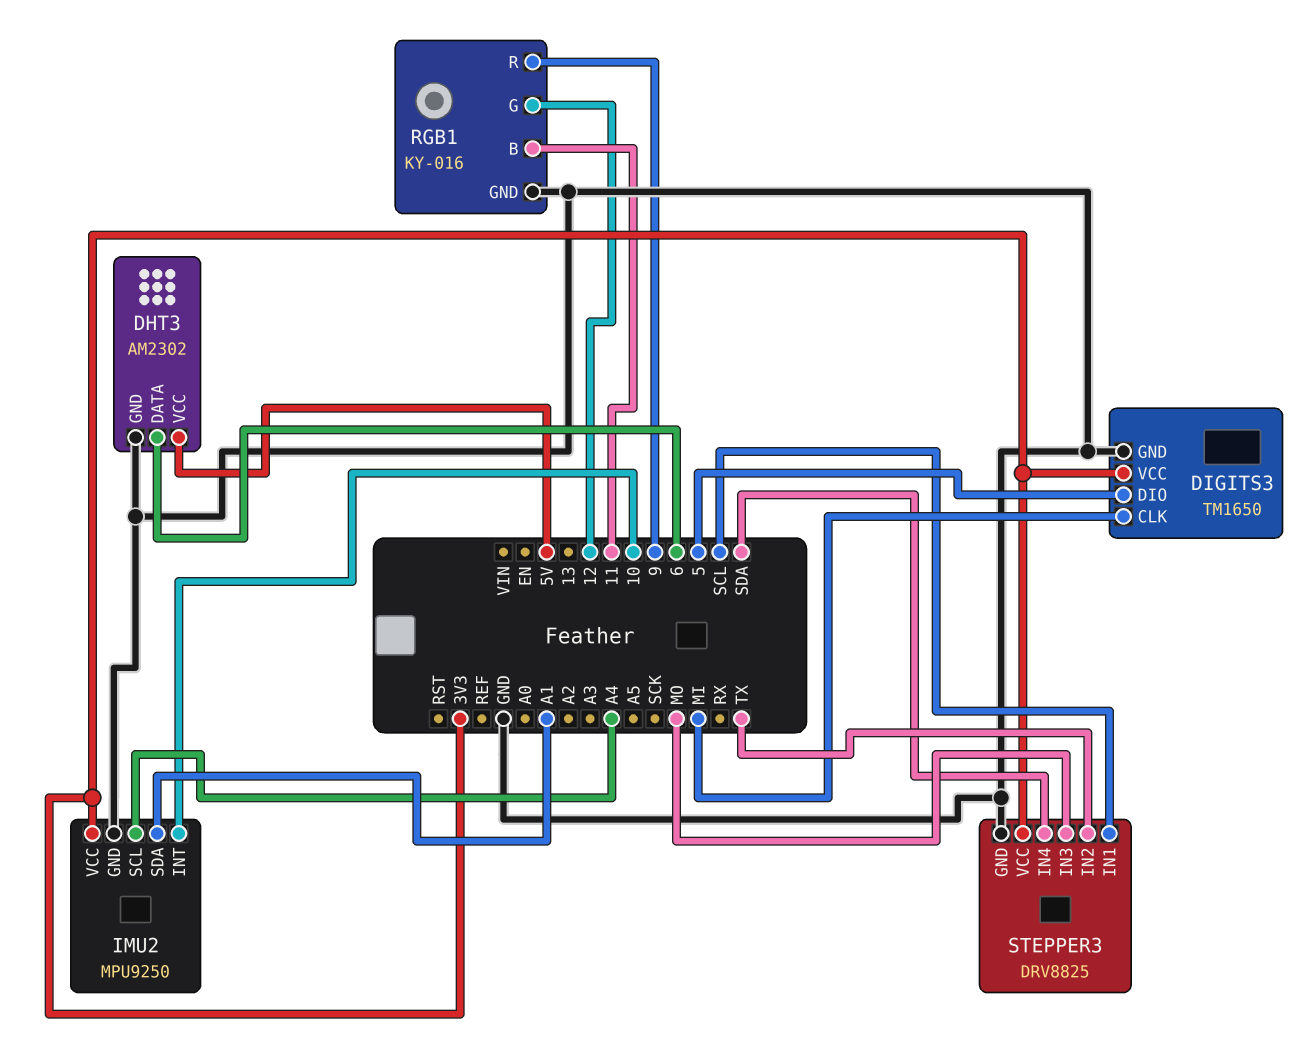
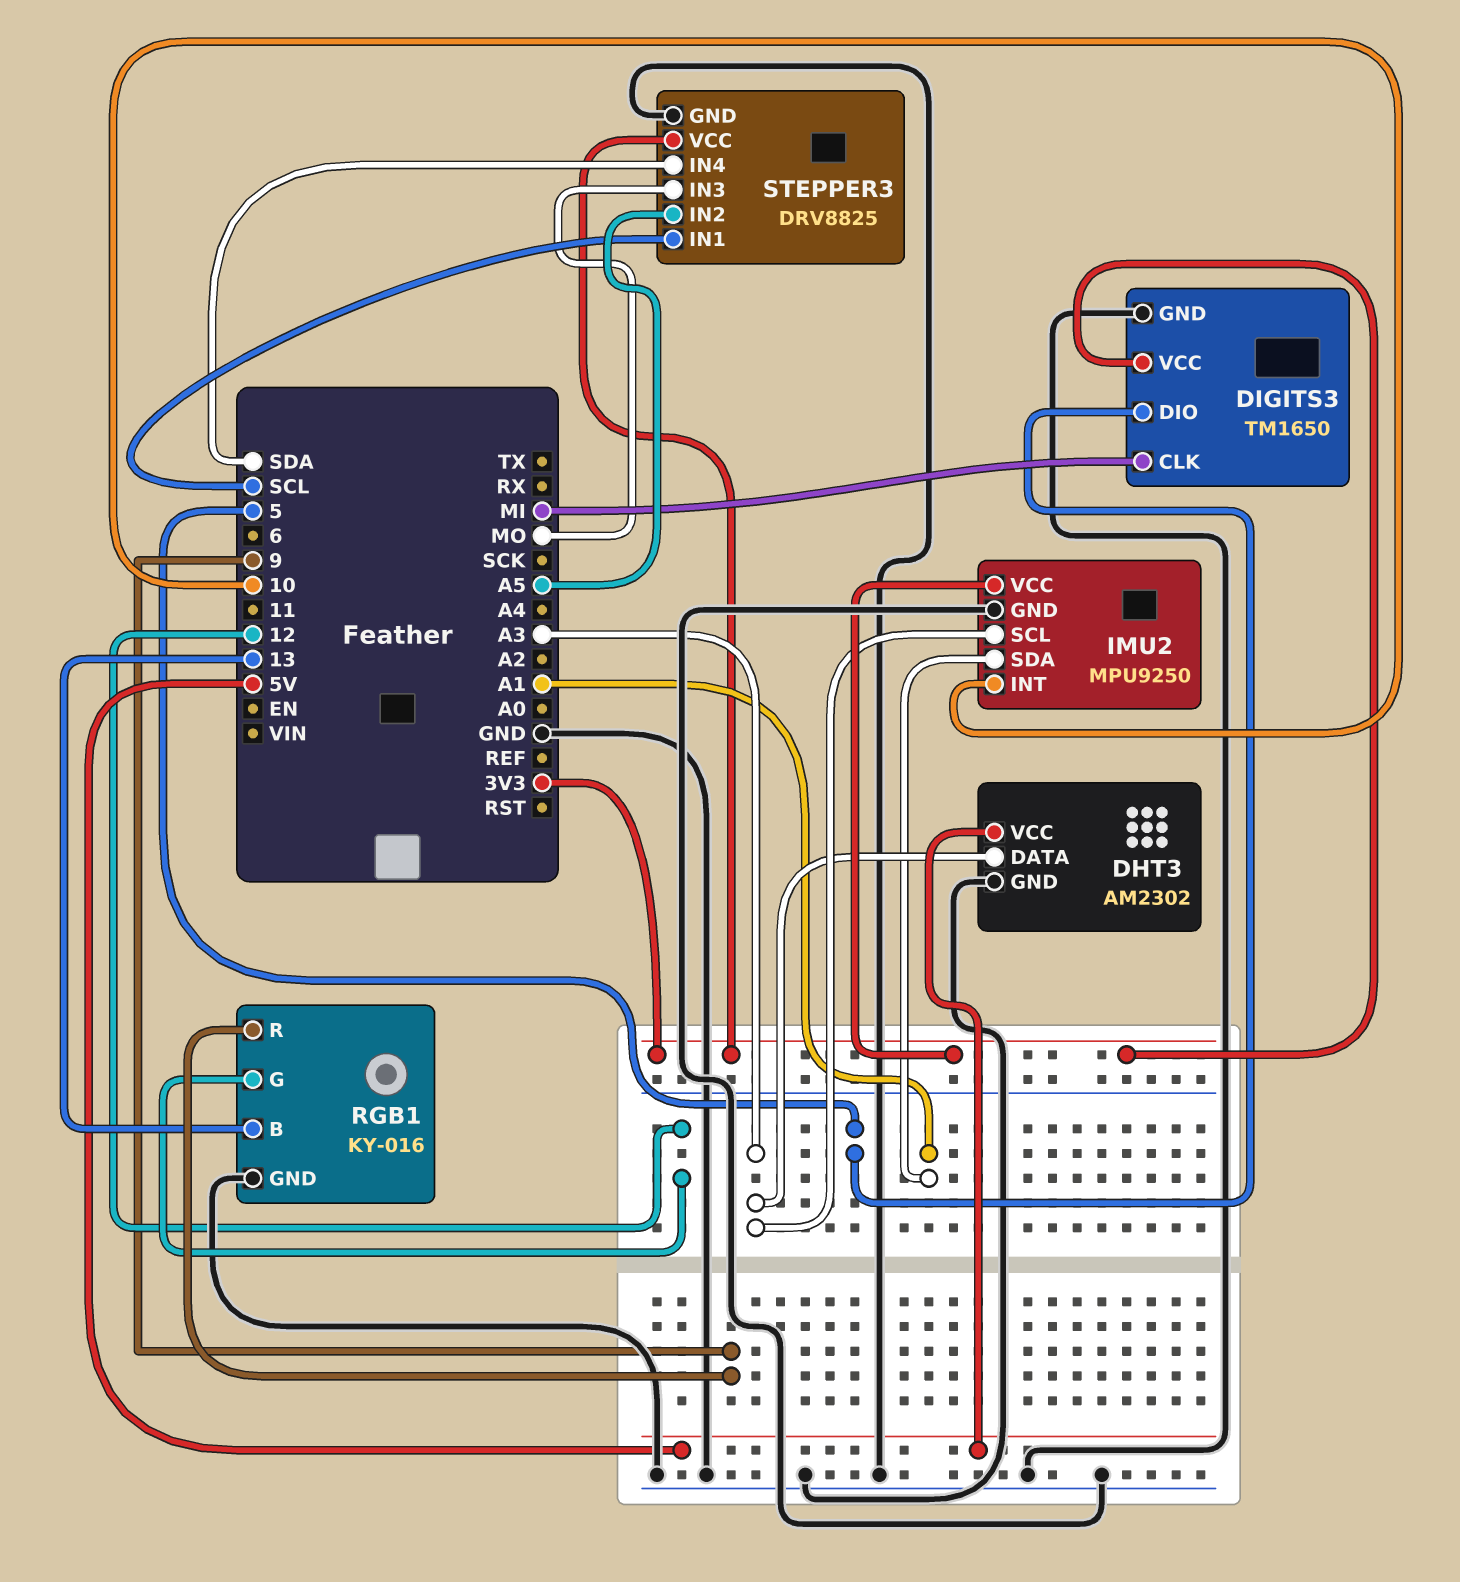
DHT3 pin DATA: 6 -> A3
IMU2 pin SCL: A4 -> A3
RGB1 pin B: 11 -> 13
STEPPER3 pin IN2: TX -> A5

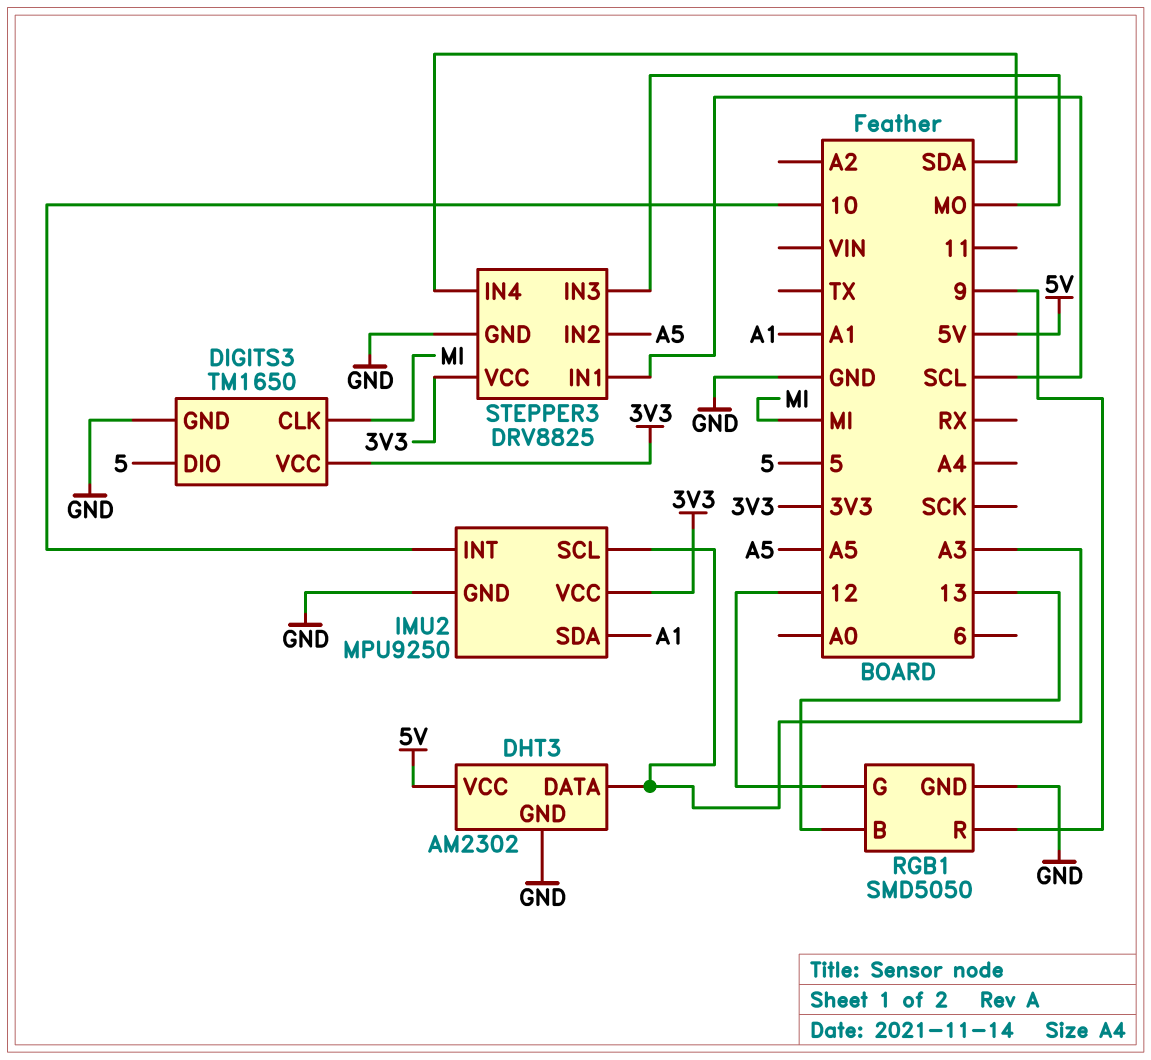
RGB1: KY-016 -> SMD5050

